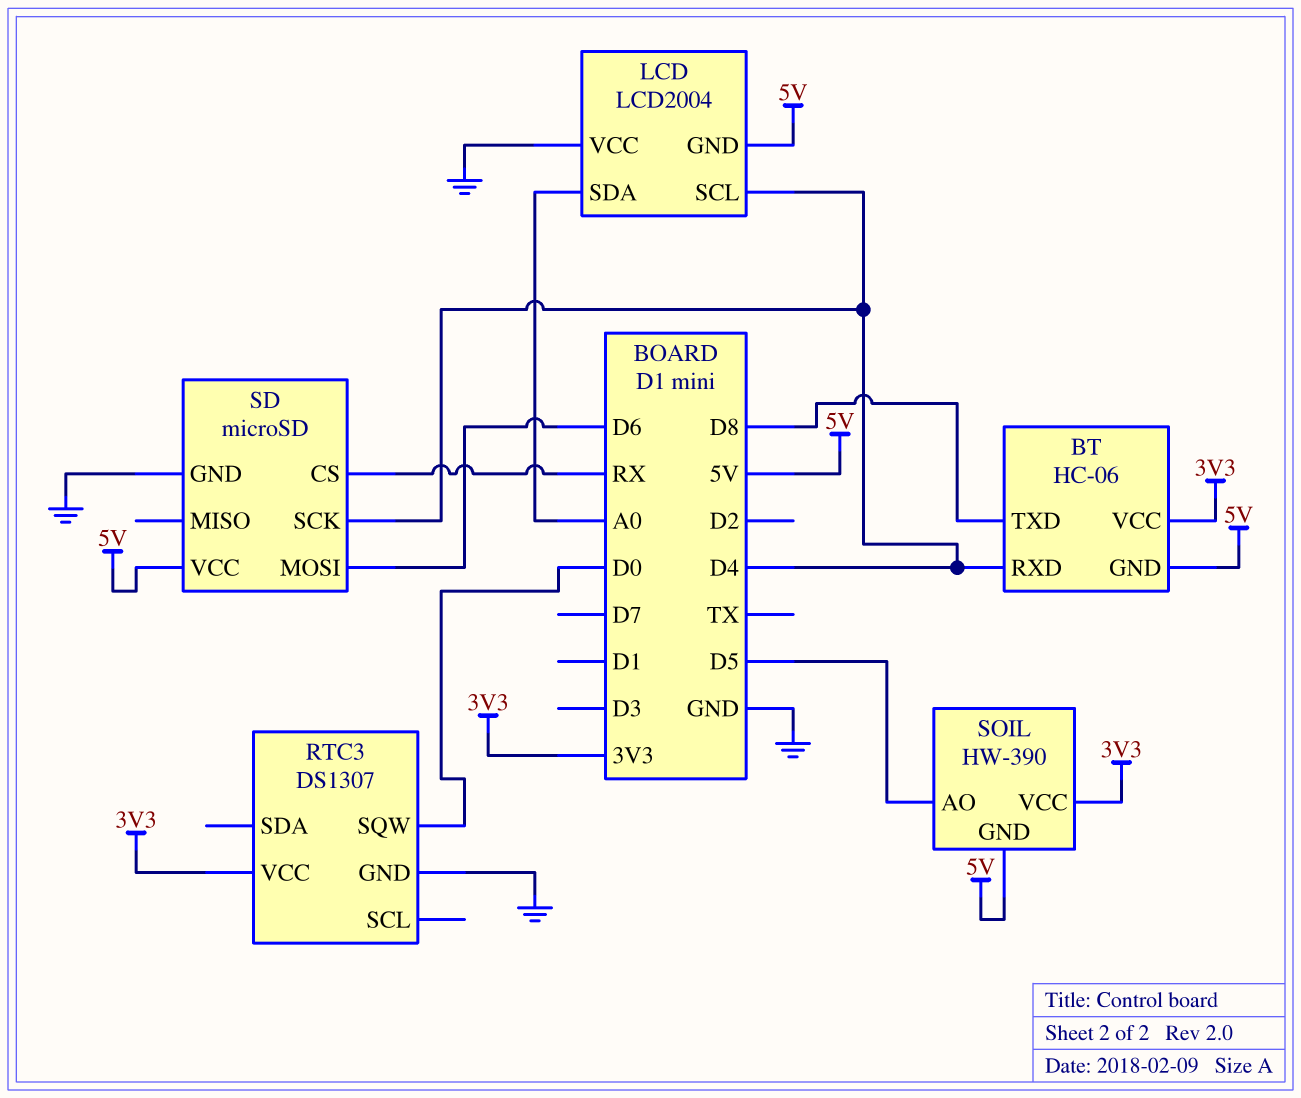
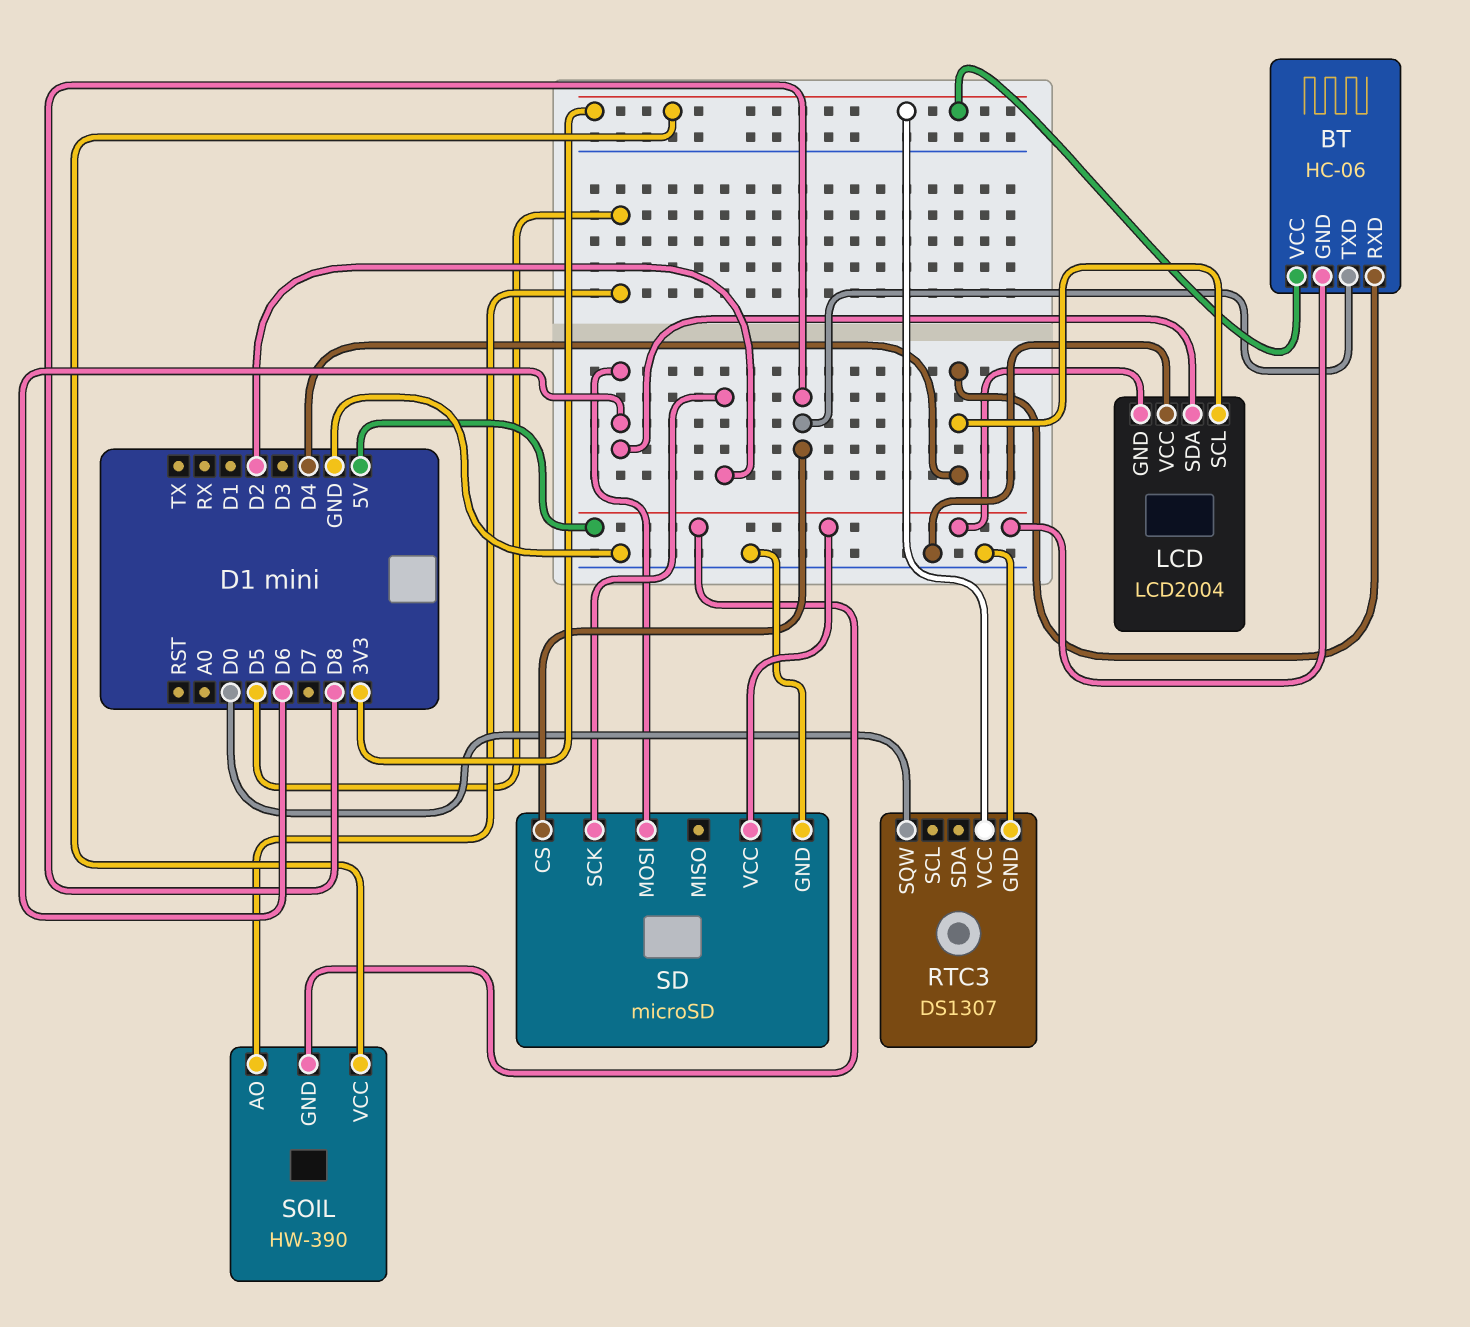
LCD pin SDA: A0 -> D6
SD pin CS: RX -> D8
SD pin SCK: D4 -> D2

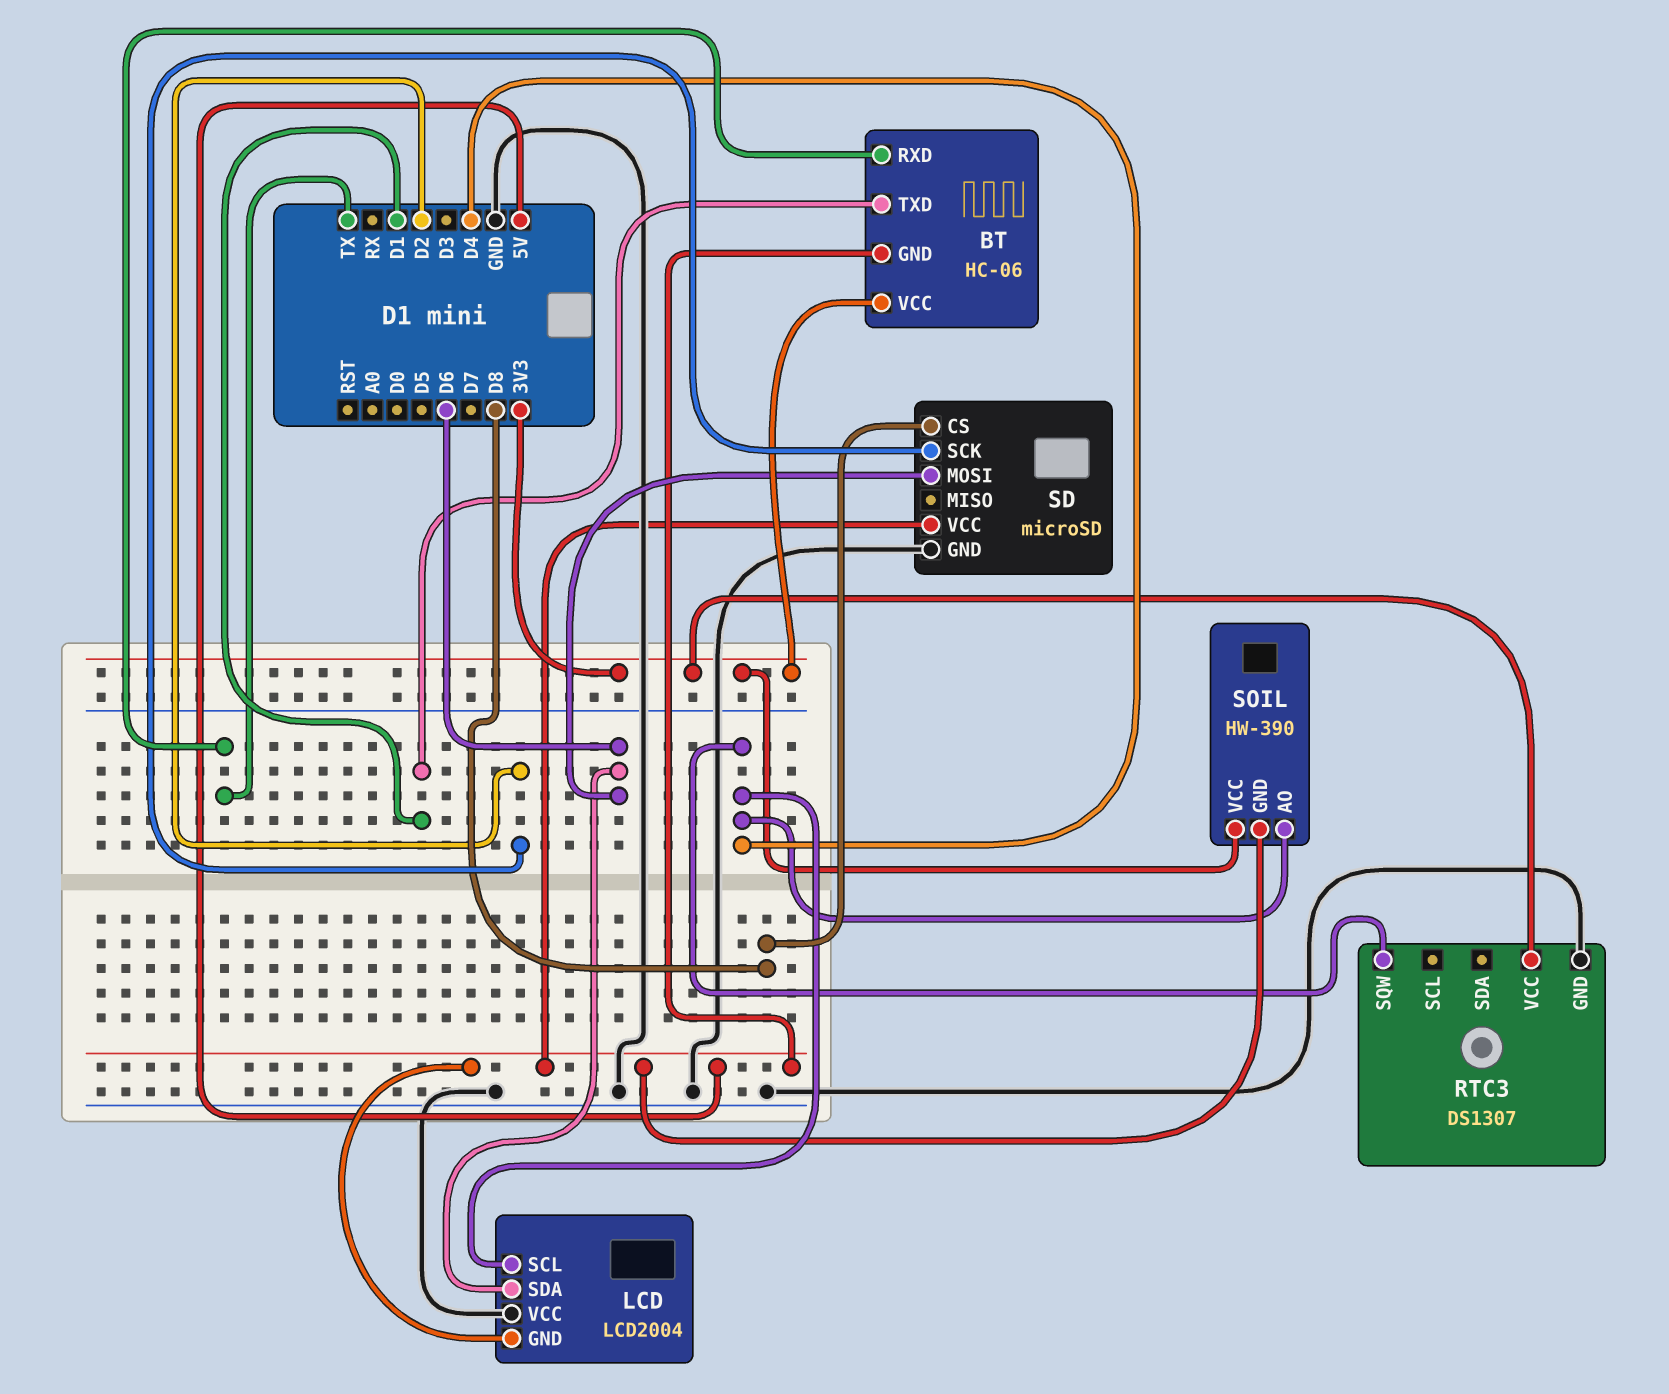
BT pin RXD: D4 -> TX
BT pin TXD: D8 -> D1
RTC3 pin SQW: D0 -> D4
SOIL pin AO: D5 -> D4

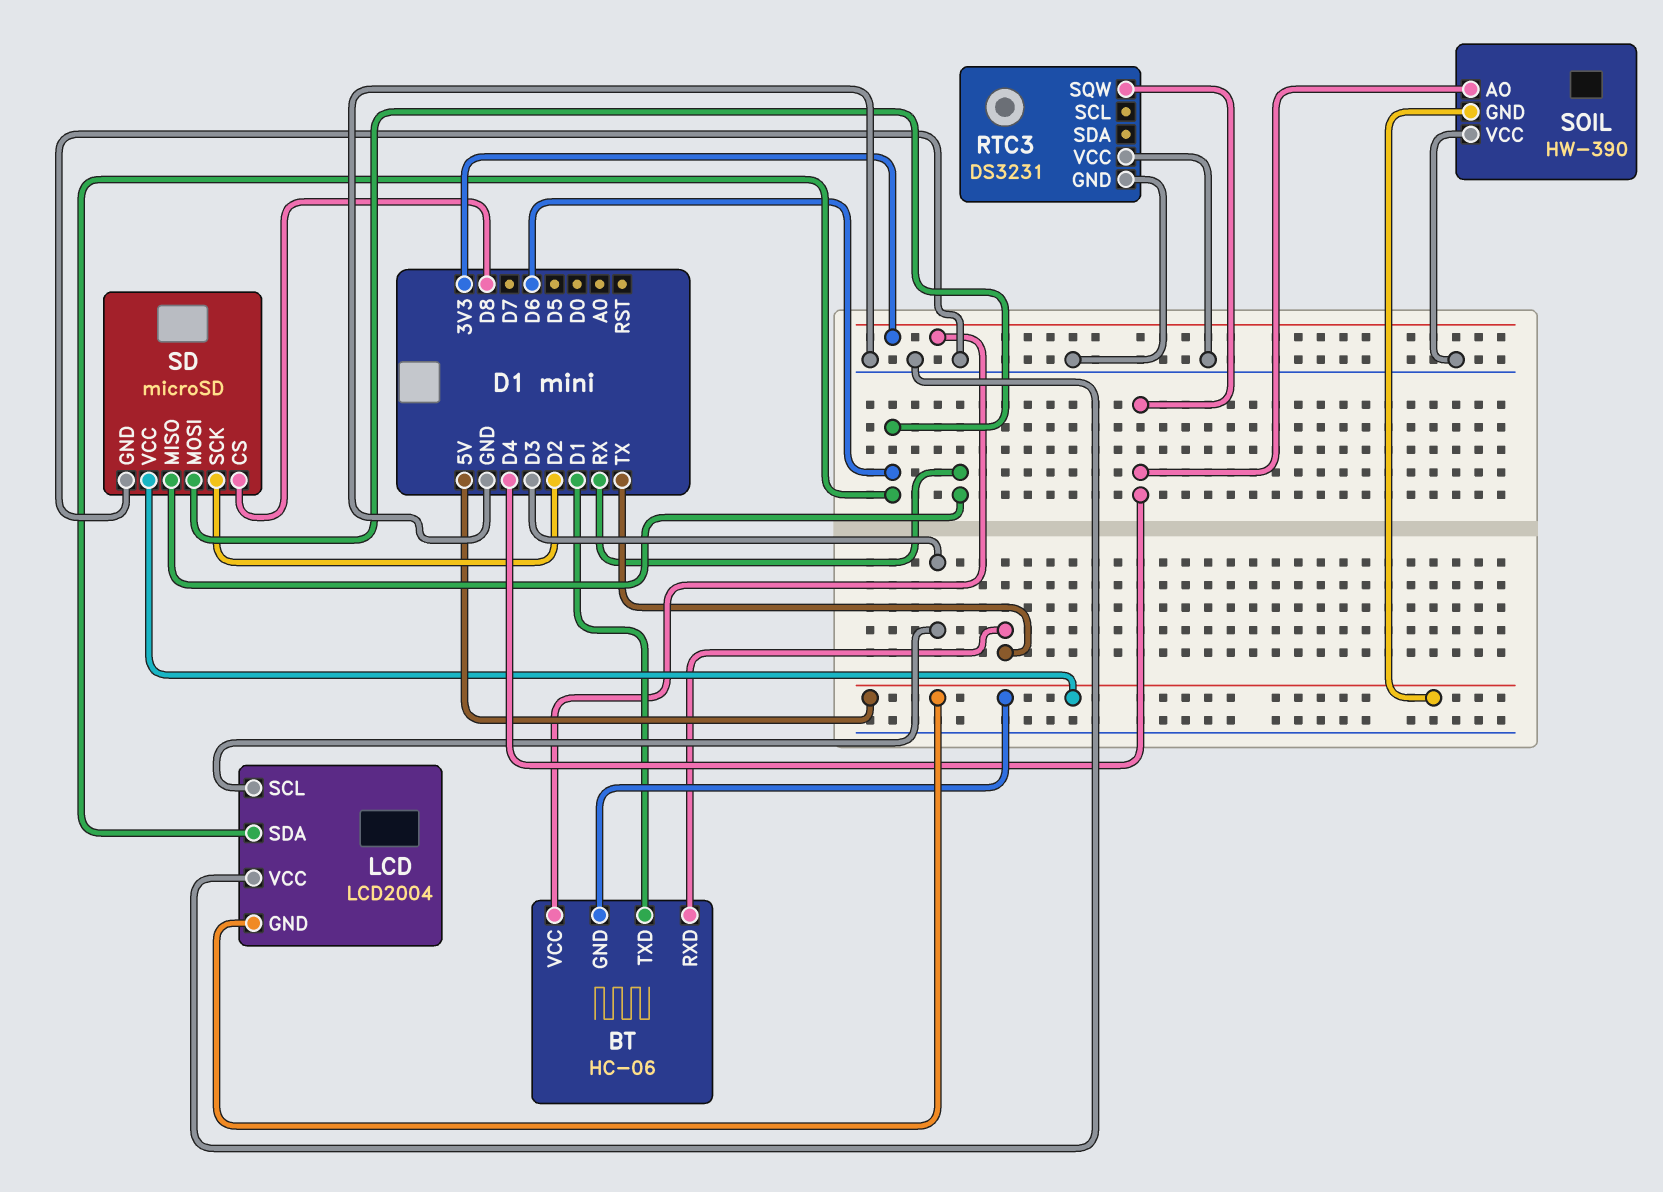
LCD pin SCL: D4 -> D3
RTC3: DS1307 -> DS3231
RTC3 pin VCC: 3V3 -> GND
SD pin MISO: none -> RX
SOIL pin VCC: 3V3 -> GND

